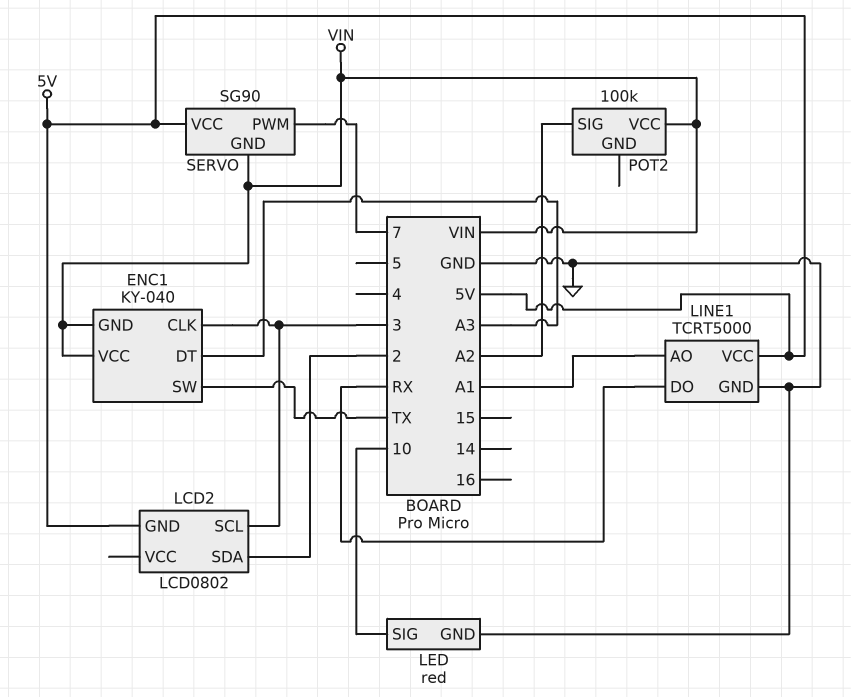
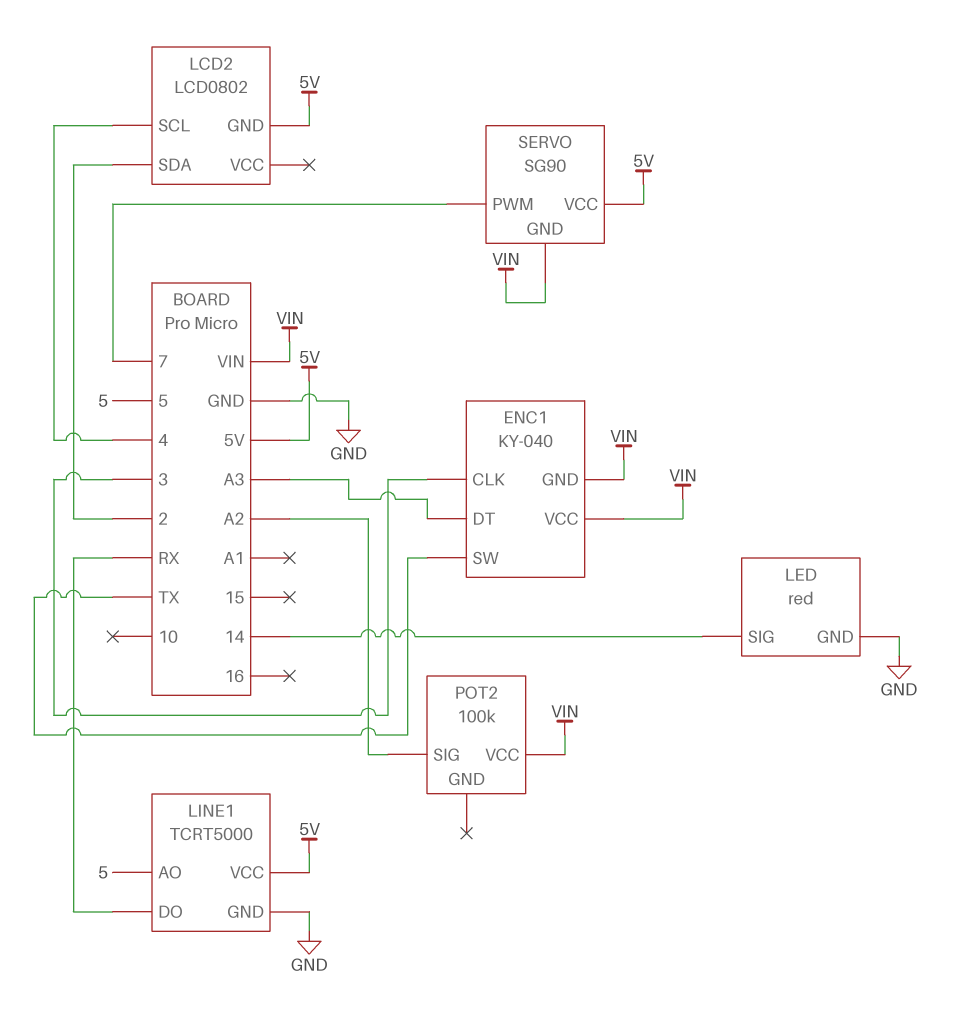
LCD2 pin SCL: 3 -> 4
LED pin SIG: 10 -> 14
LINE1 pin AO: A1 -> 5

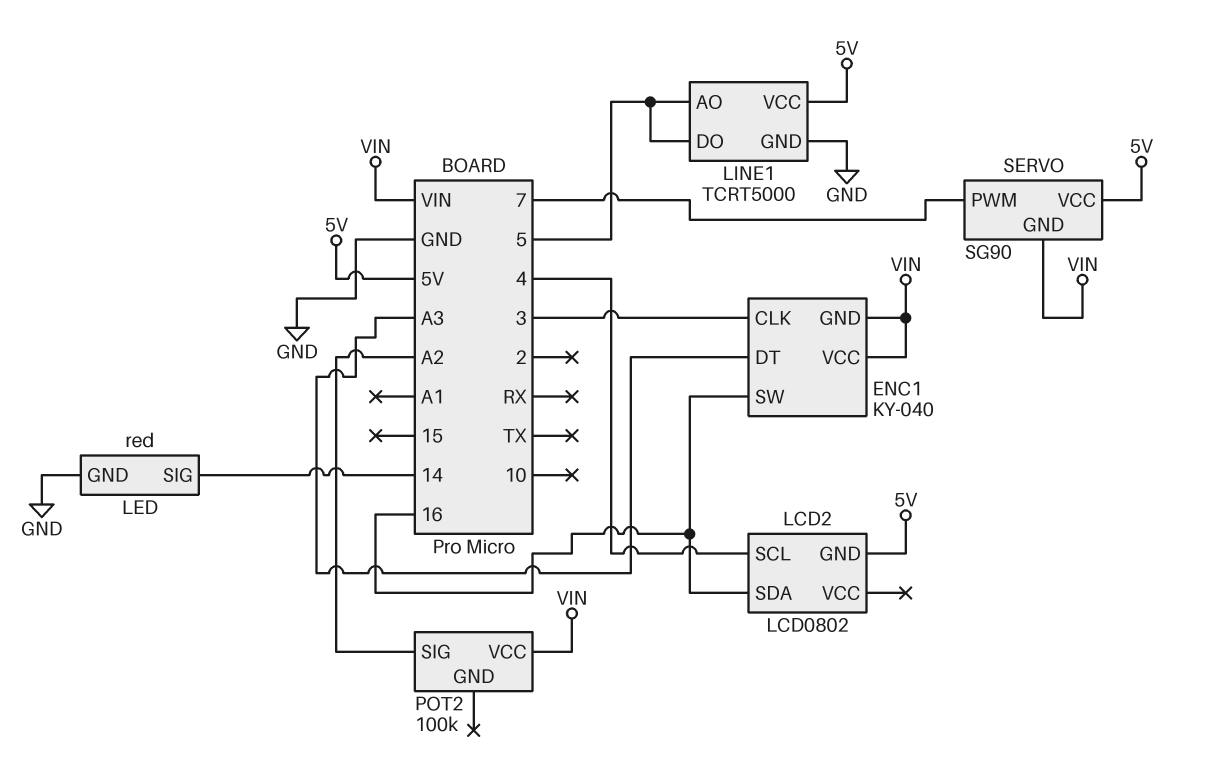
ENC1 pin SW: TX -> 16
LCD2 pin SDA: 2 -> 16
LINE1 pin DO: RX -> 5

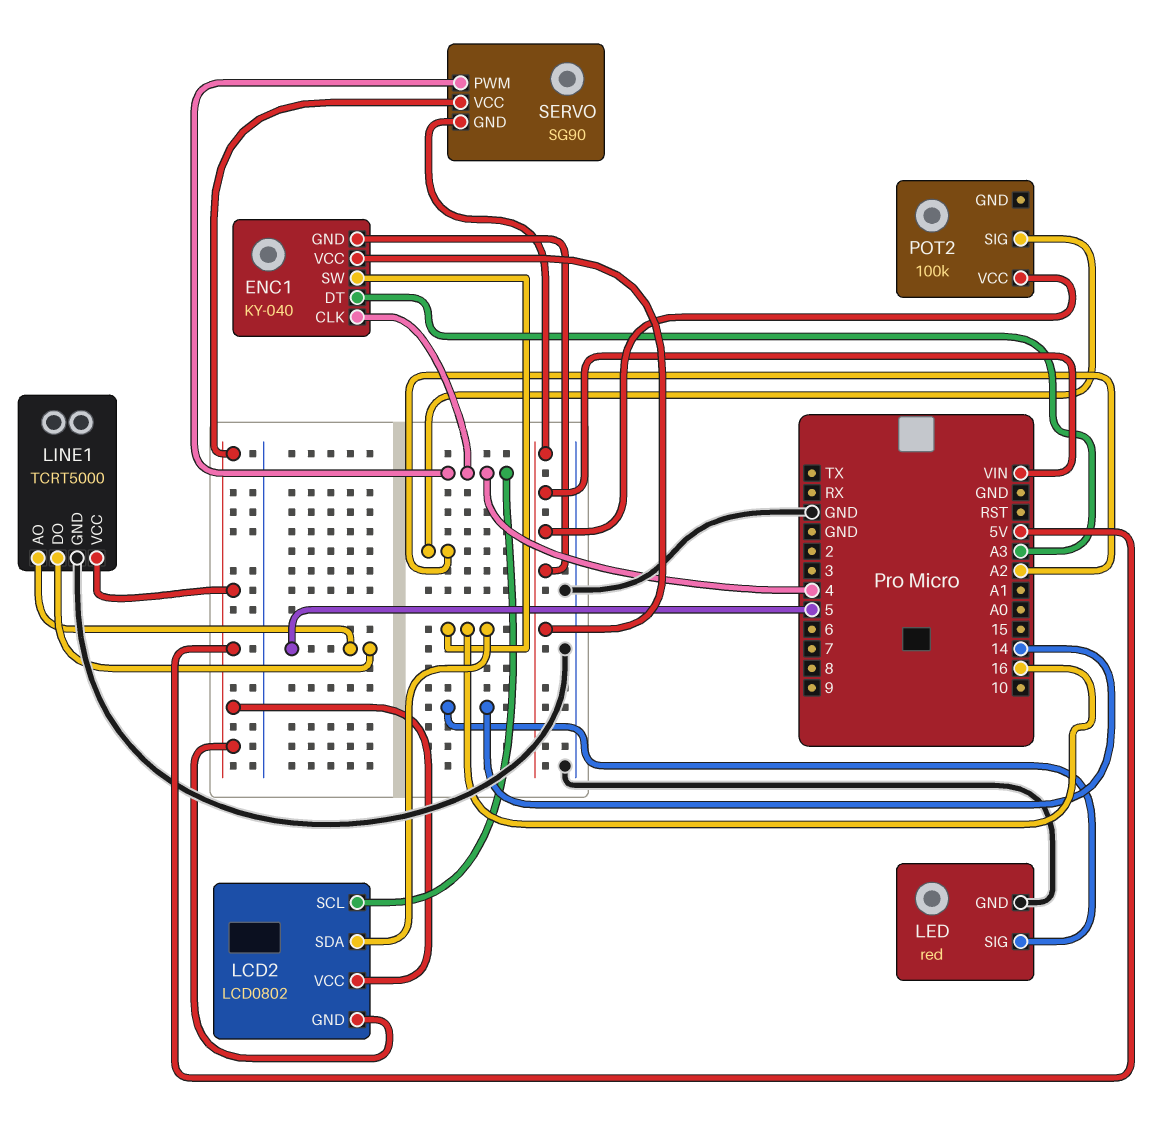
ENC1 pin CLK: 3 -> 4
LCD2 pin VCC: none -> 5V
SERVO pin PWM: 7 -> 4

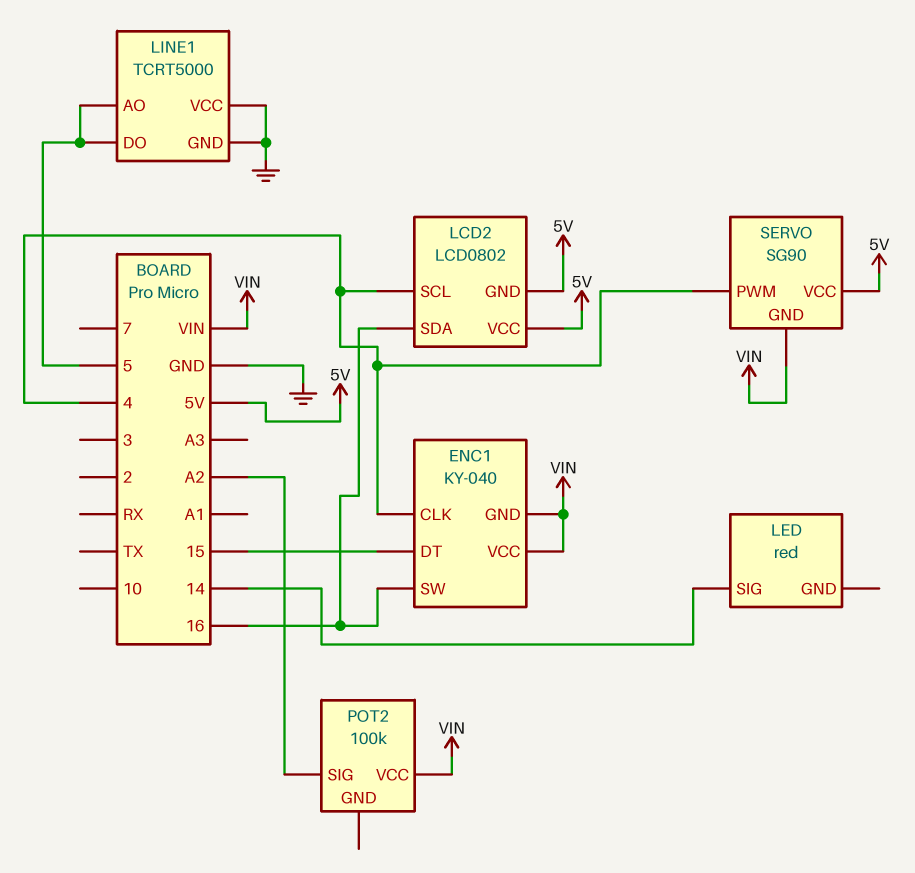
ENC1 pin DT: A3 -> 15
LED pin GND: GND -> none
LINE1 pin VCC: 5V -> GND

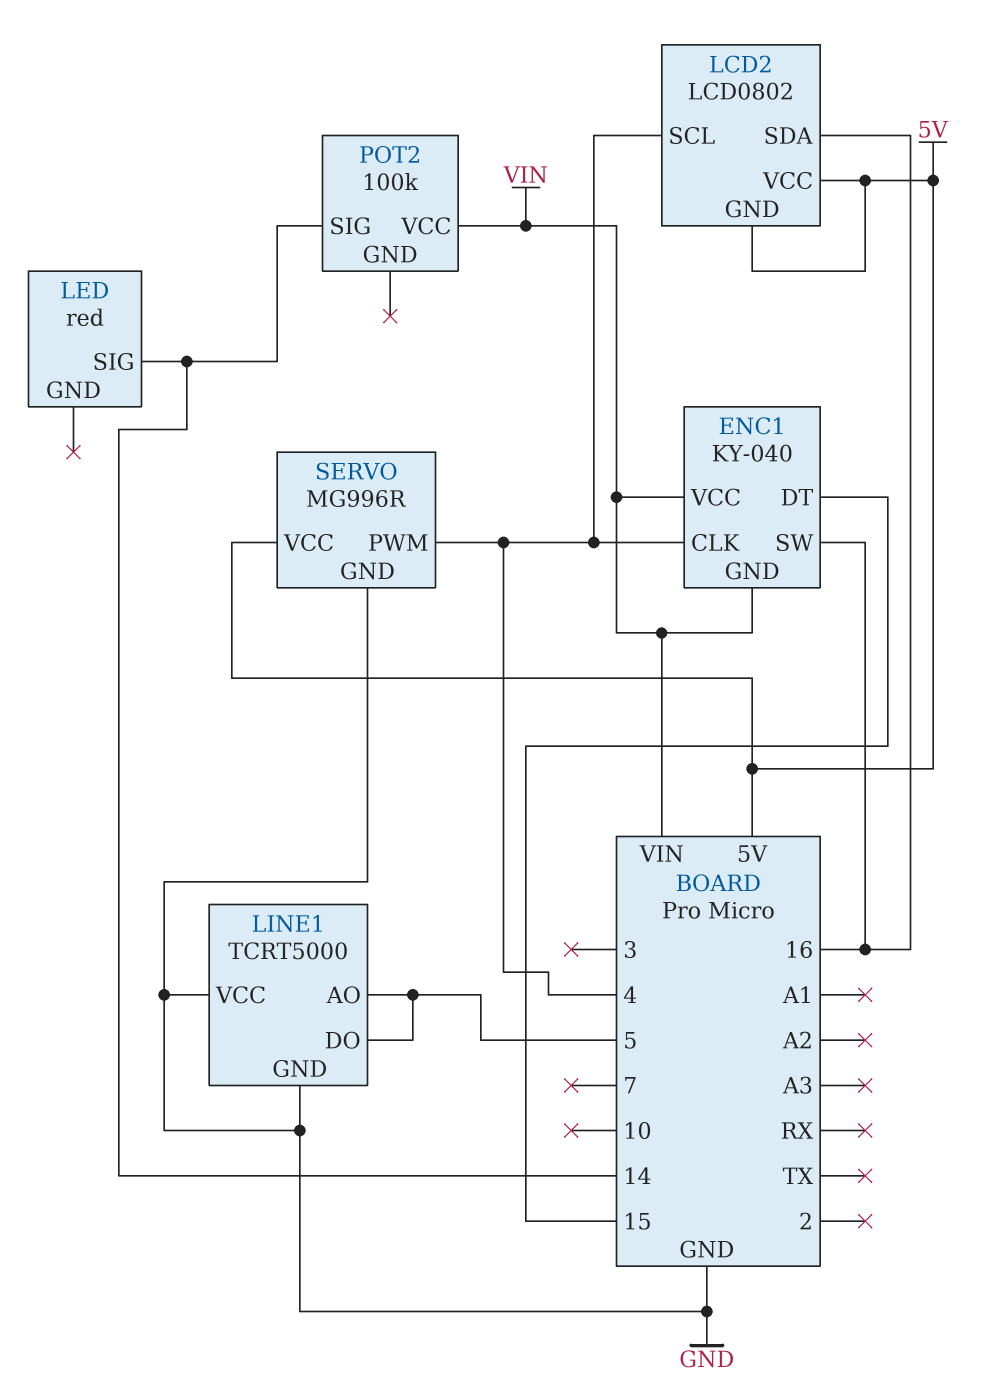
POT2 pin SIG: A2 -> 14
SERVO: SG90 -> MG996R
SERVO pin GND: VIN -> GND

